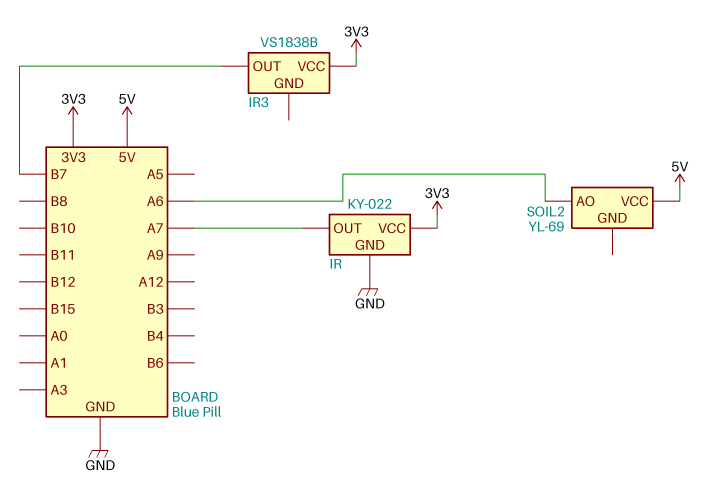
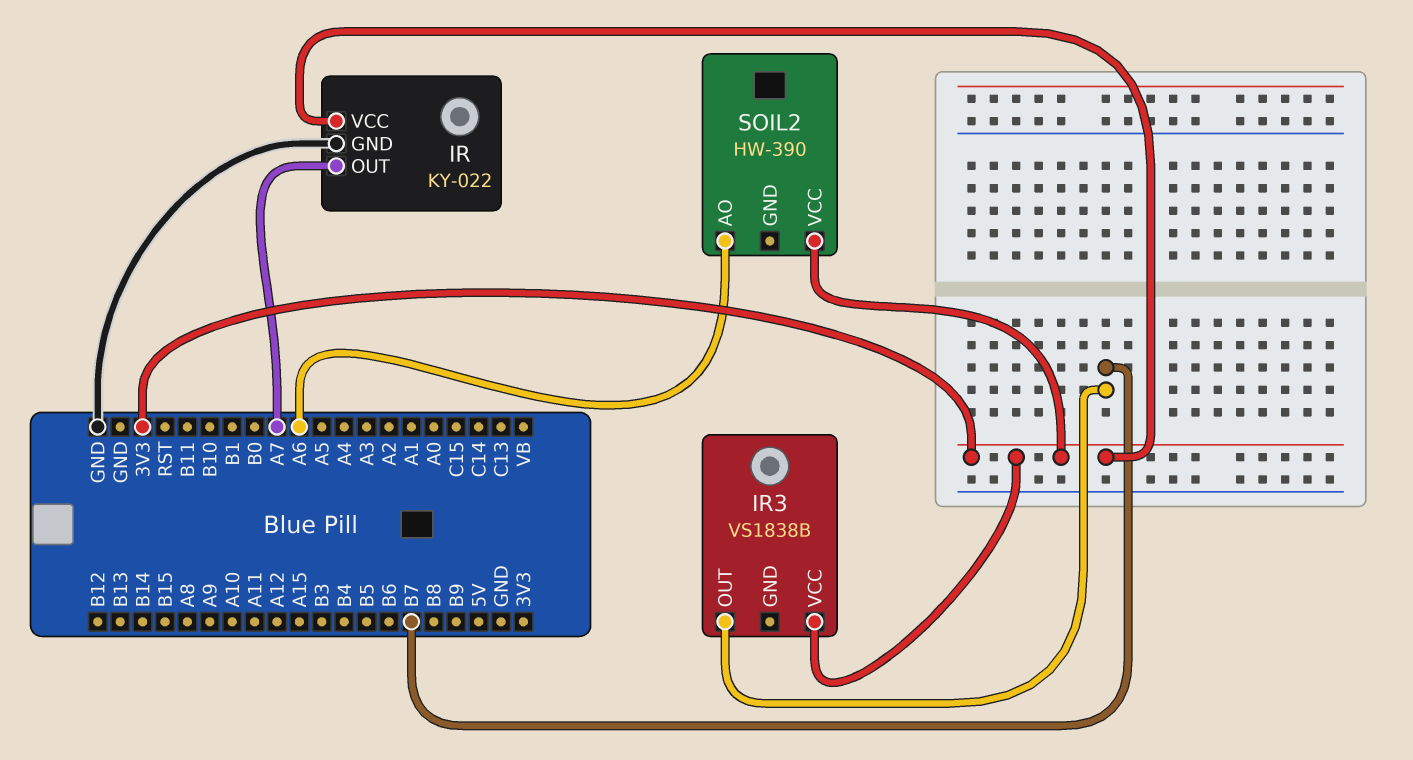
SOIL2: YL-69 -> HW-390
SOIL2 pin VCC: 5V -> 3V3

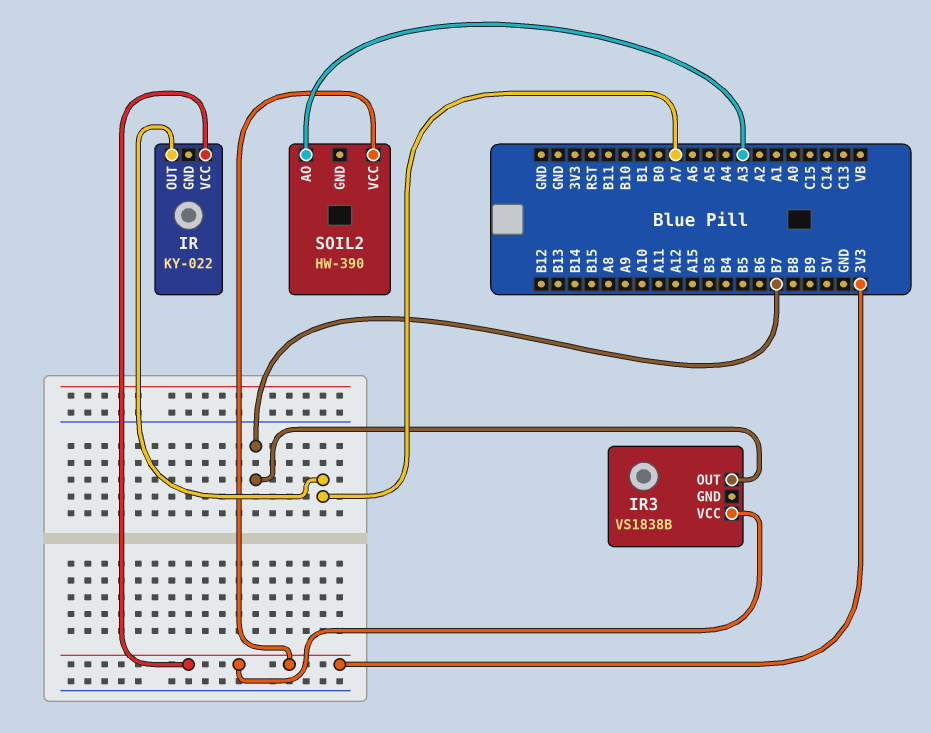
IR pin GND: GND -> none
SOIL2 pin AO: A6 -> A3

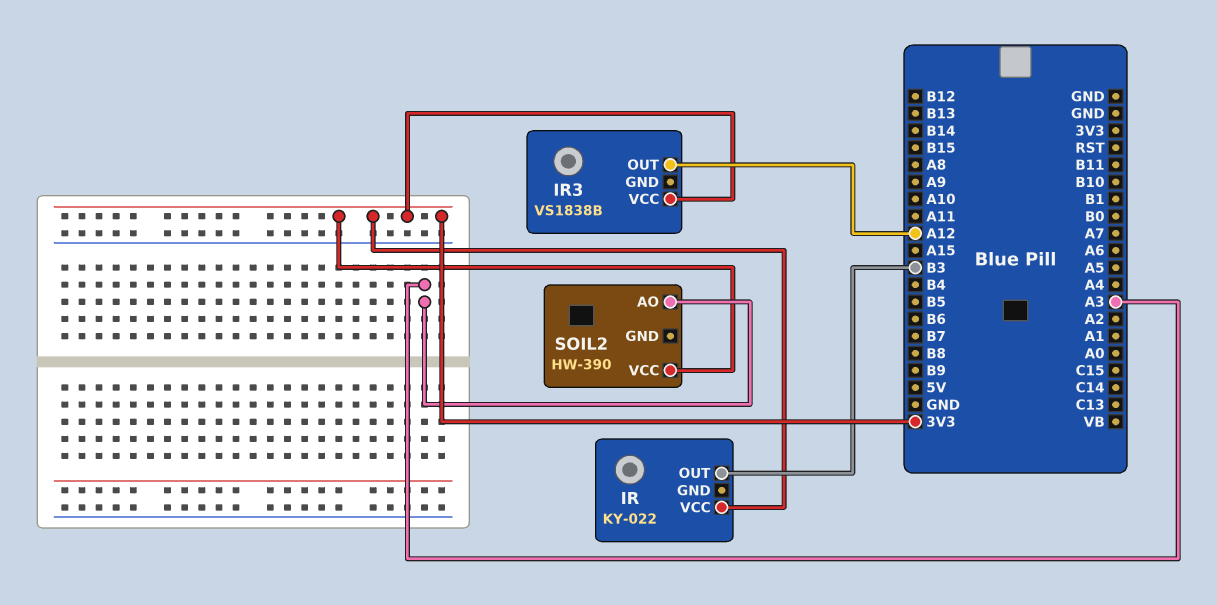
IR pin OUT: A7 -> B3
IR3 pin OUT: B7 -> A12

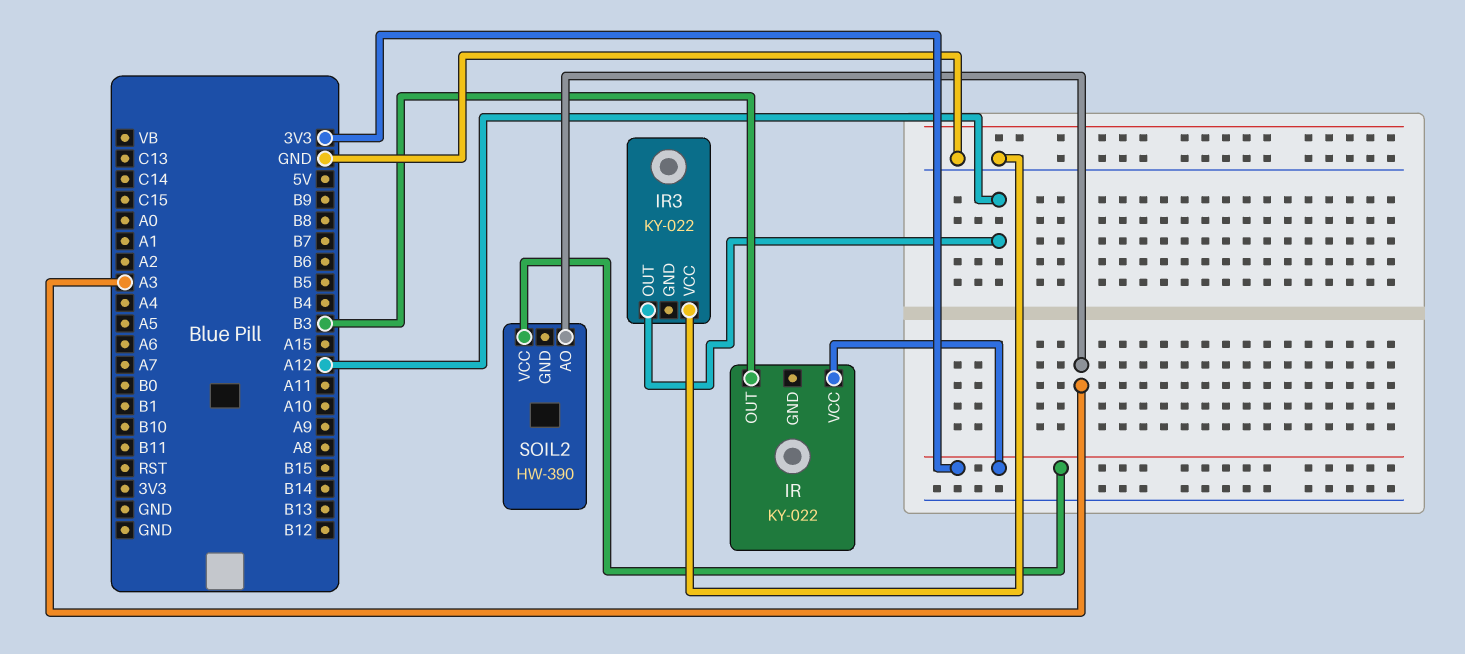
IR3: VS1838B -> KY-022
IR3 pin VCC: 3V3 -> GND

